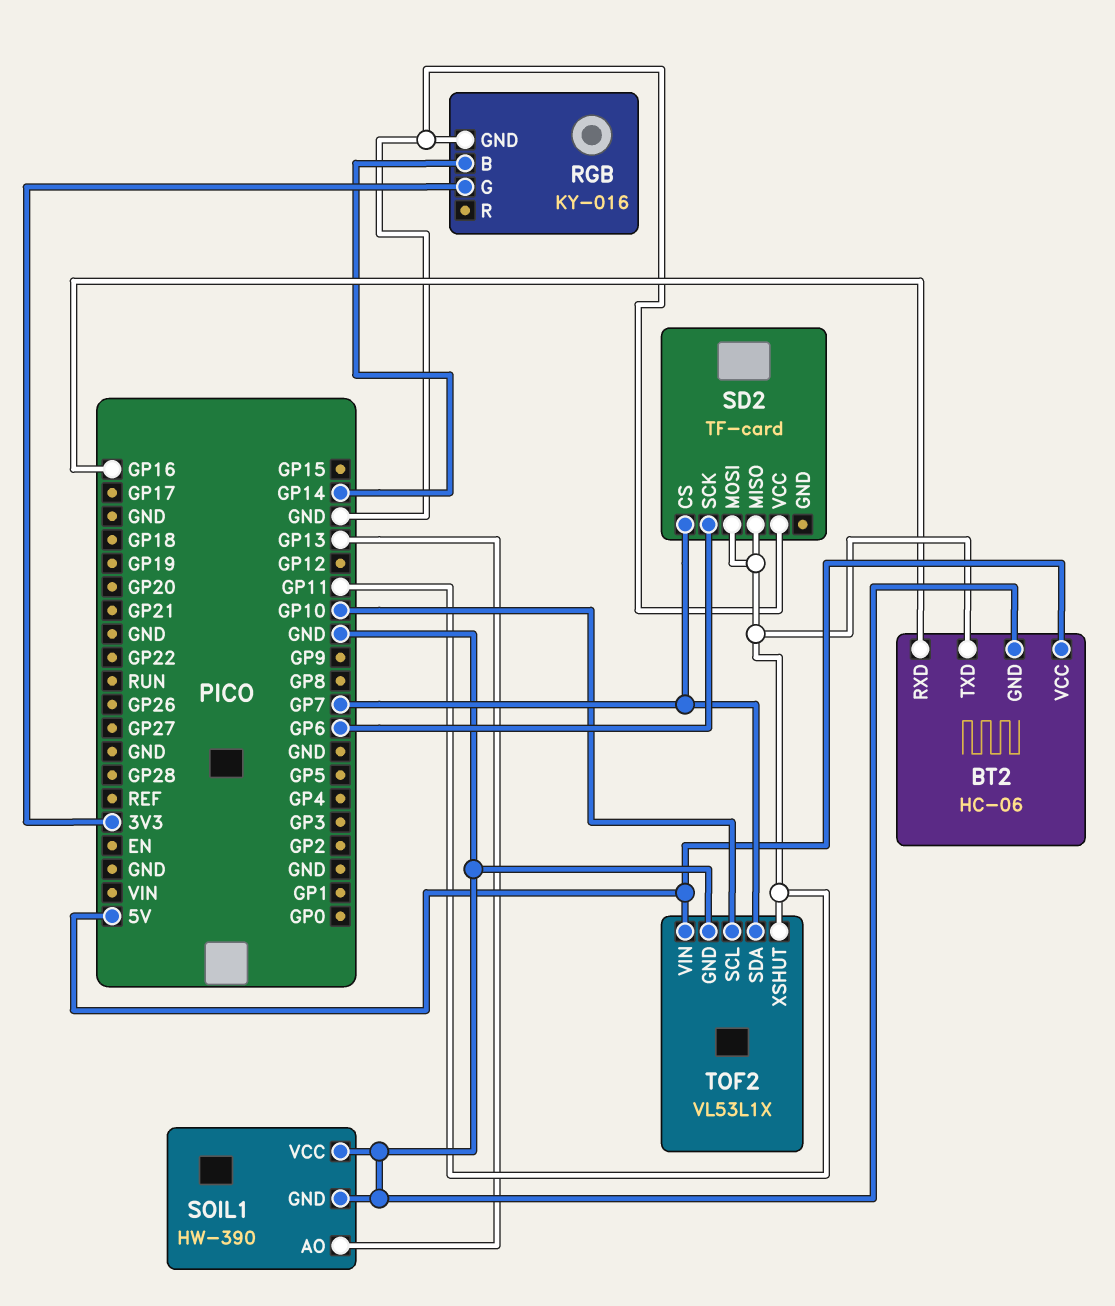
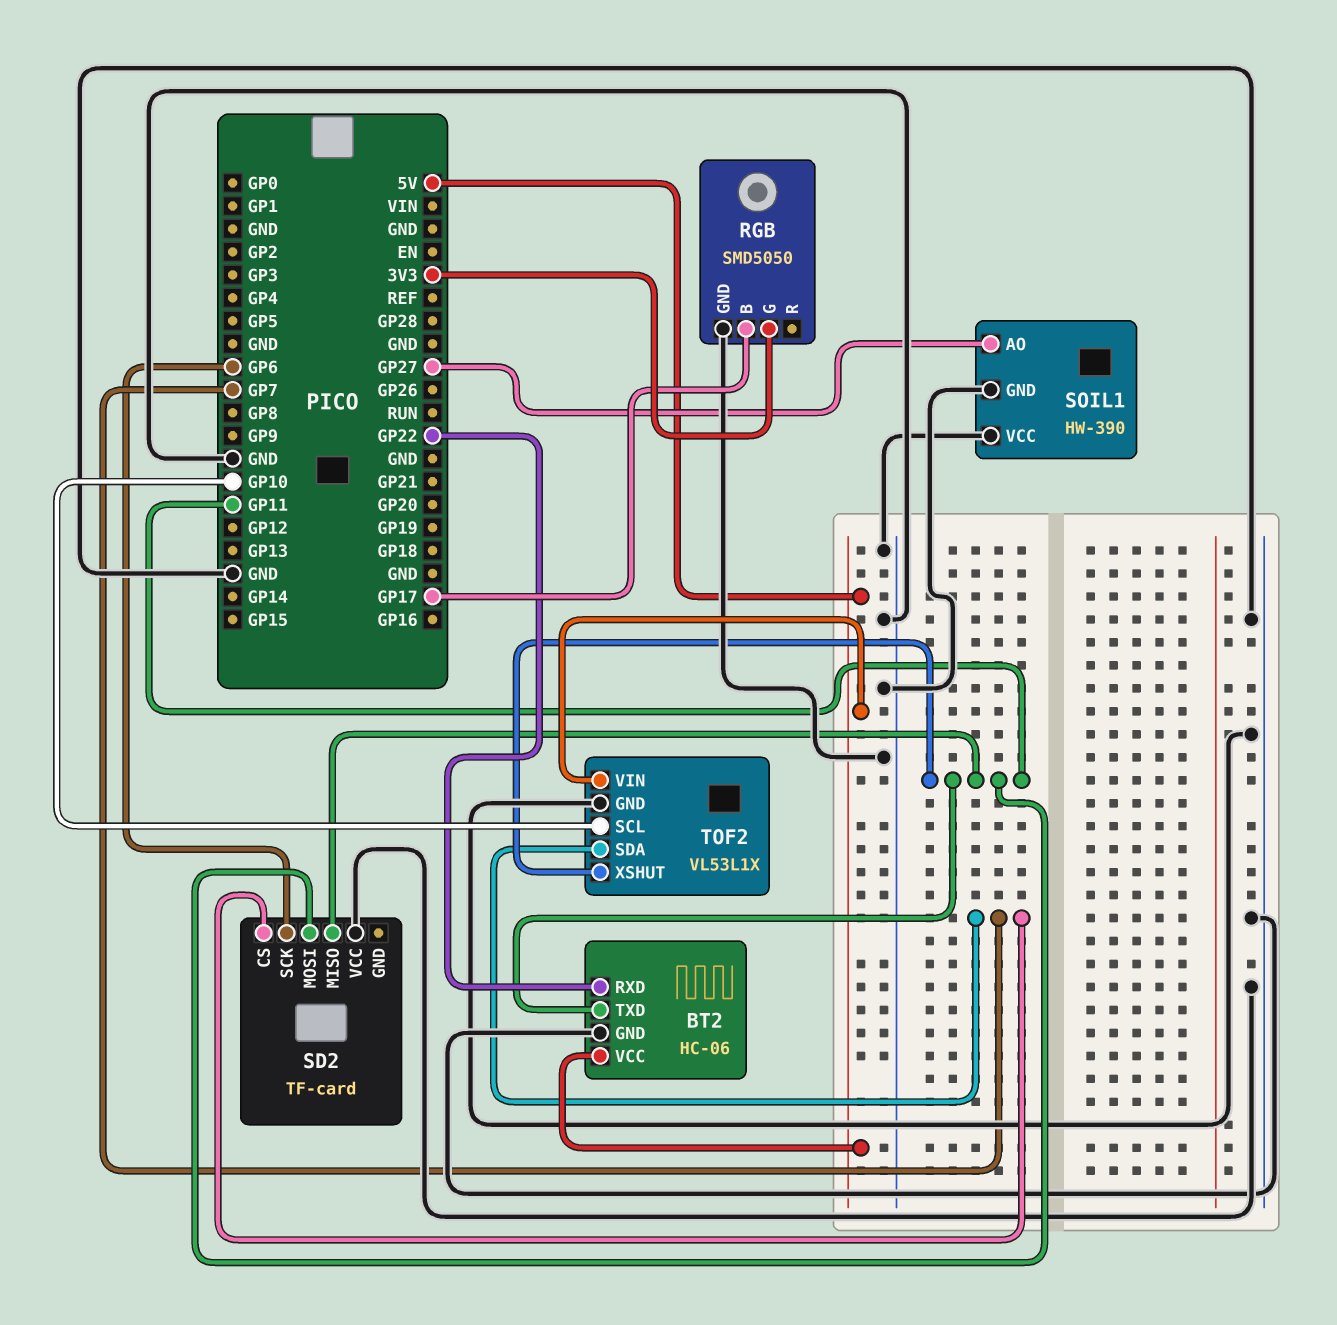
BT2 pin RXD: GP16 -> GP22
RGB: KY-016 -> SMD5050
RGB pin B: GP14 -> GP17
SOIL1 pin AO: GP13 -> GP27

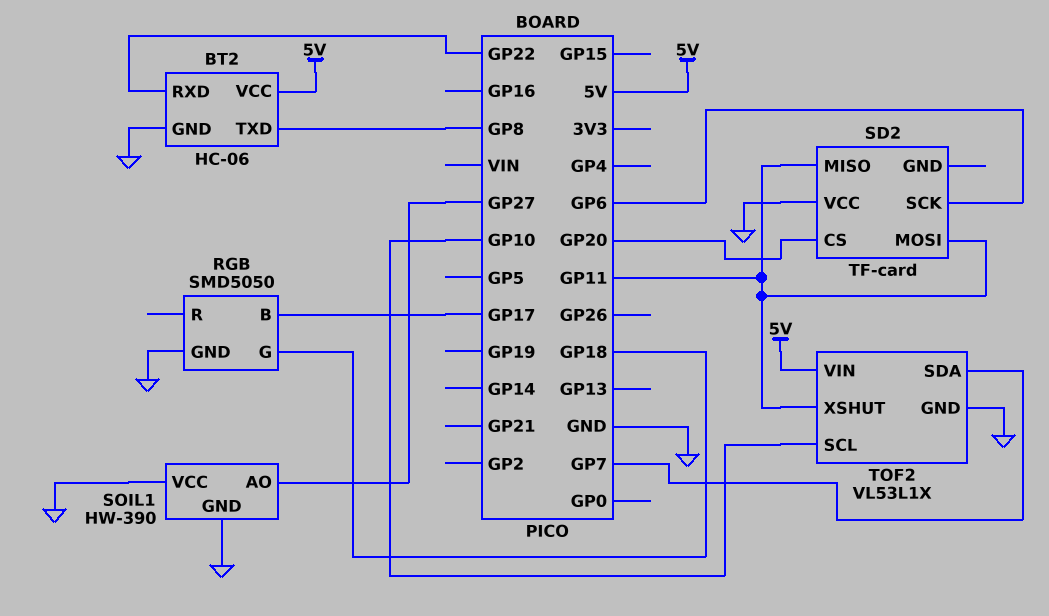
BT2 pin TXD: GP11 -> GP8
RGB pin G: 3V3 -> GP18
SD2 pin CS: GP7 -> GP20

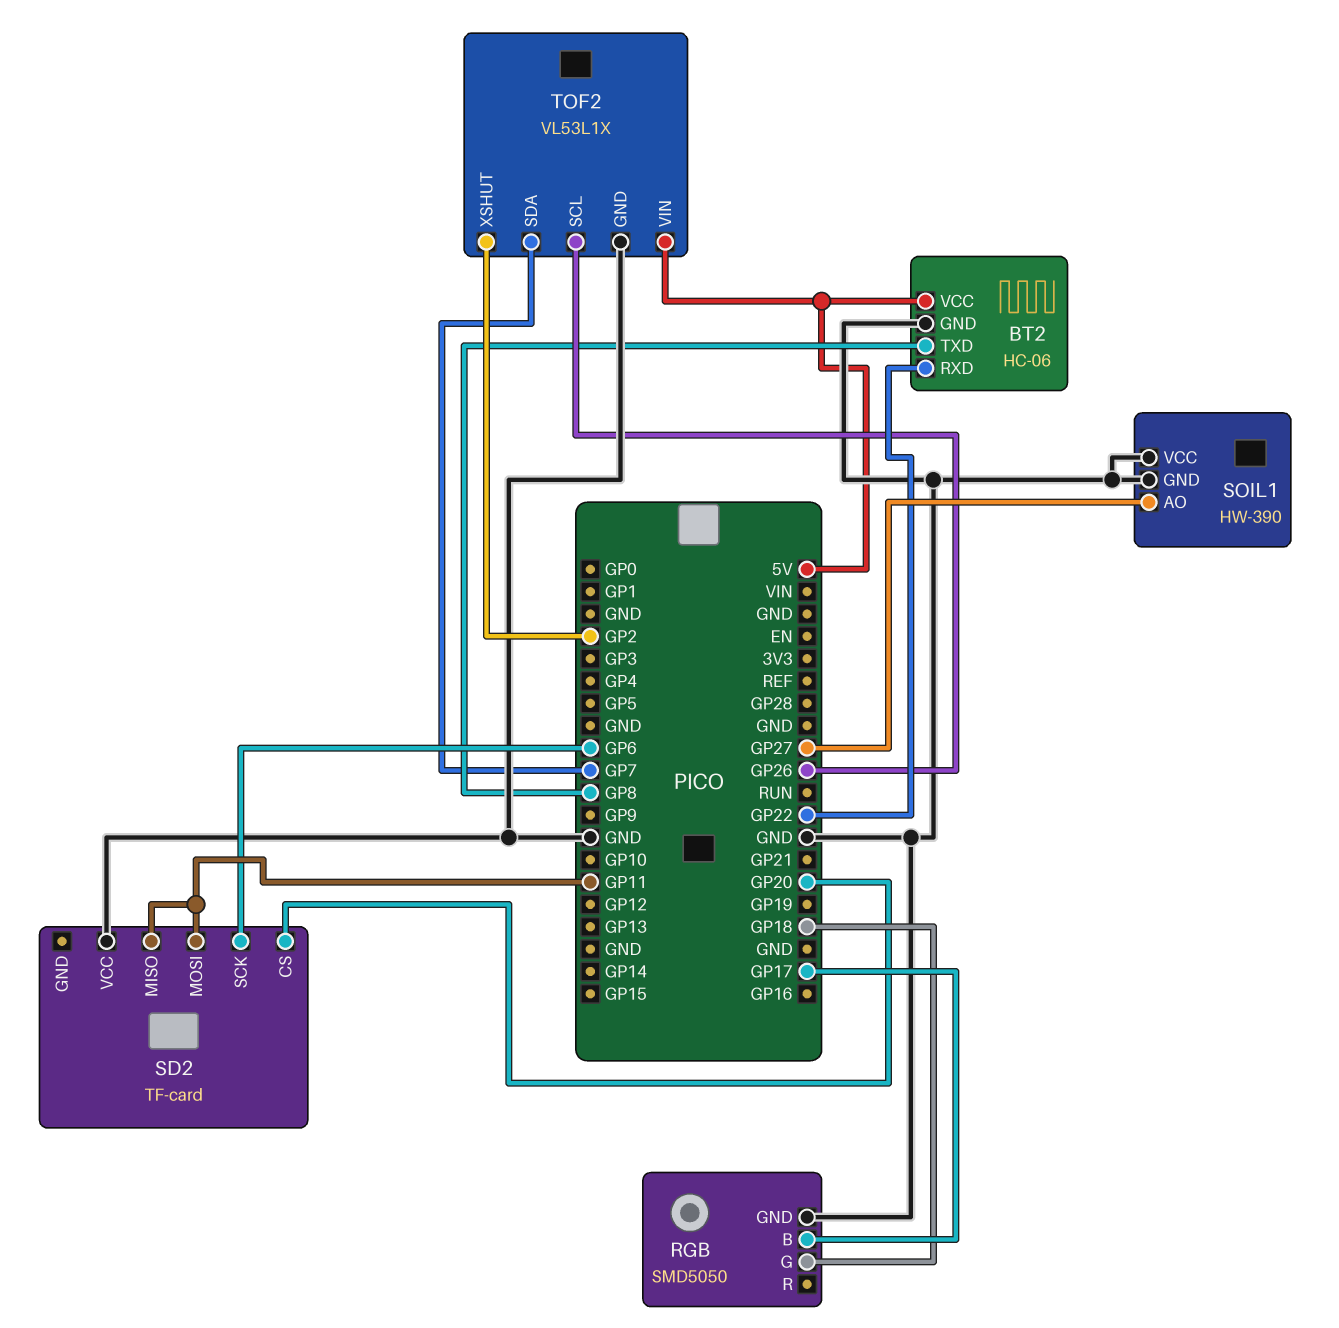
TOF2 pin SCL: GP10 -> GP26
TOF2 pin XSHUT: GP11 -> GP2

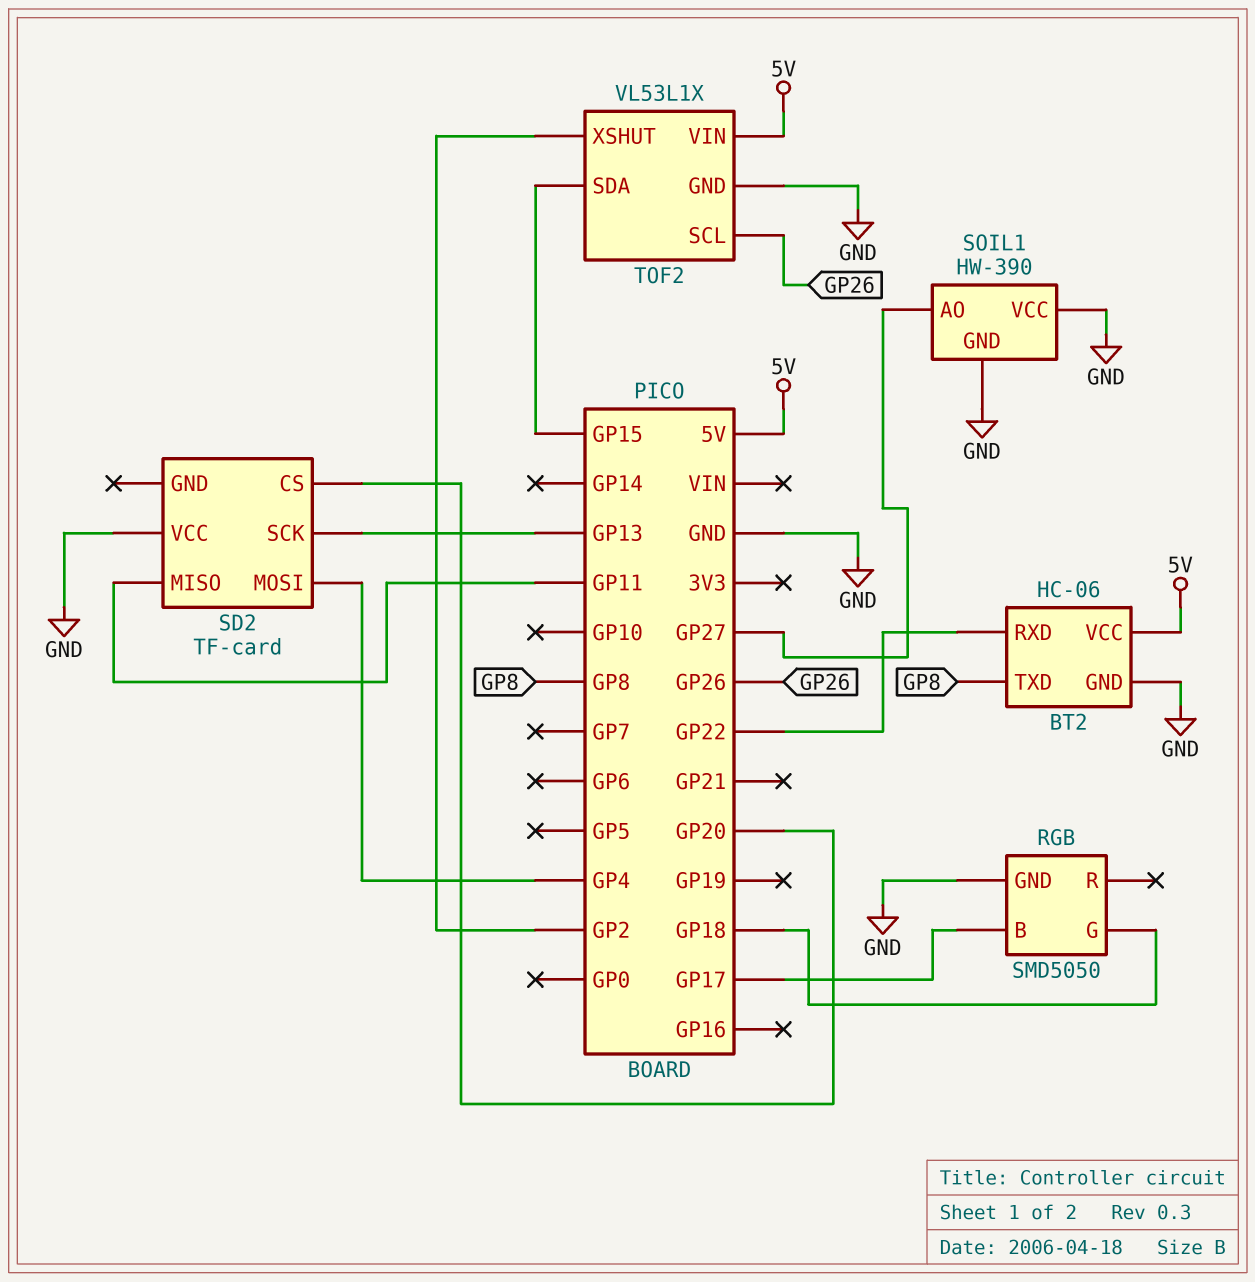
SD2 pin MOSI: GP11 -> GP4
SD2 pin SCK: GP6 -> GP13
TOF2 pin SDA: GP7 -> GP15

